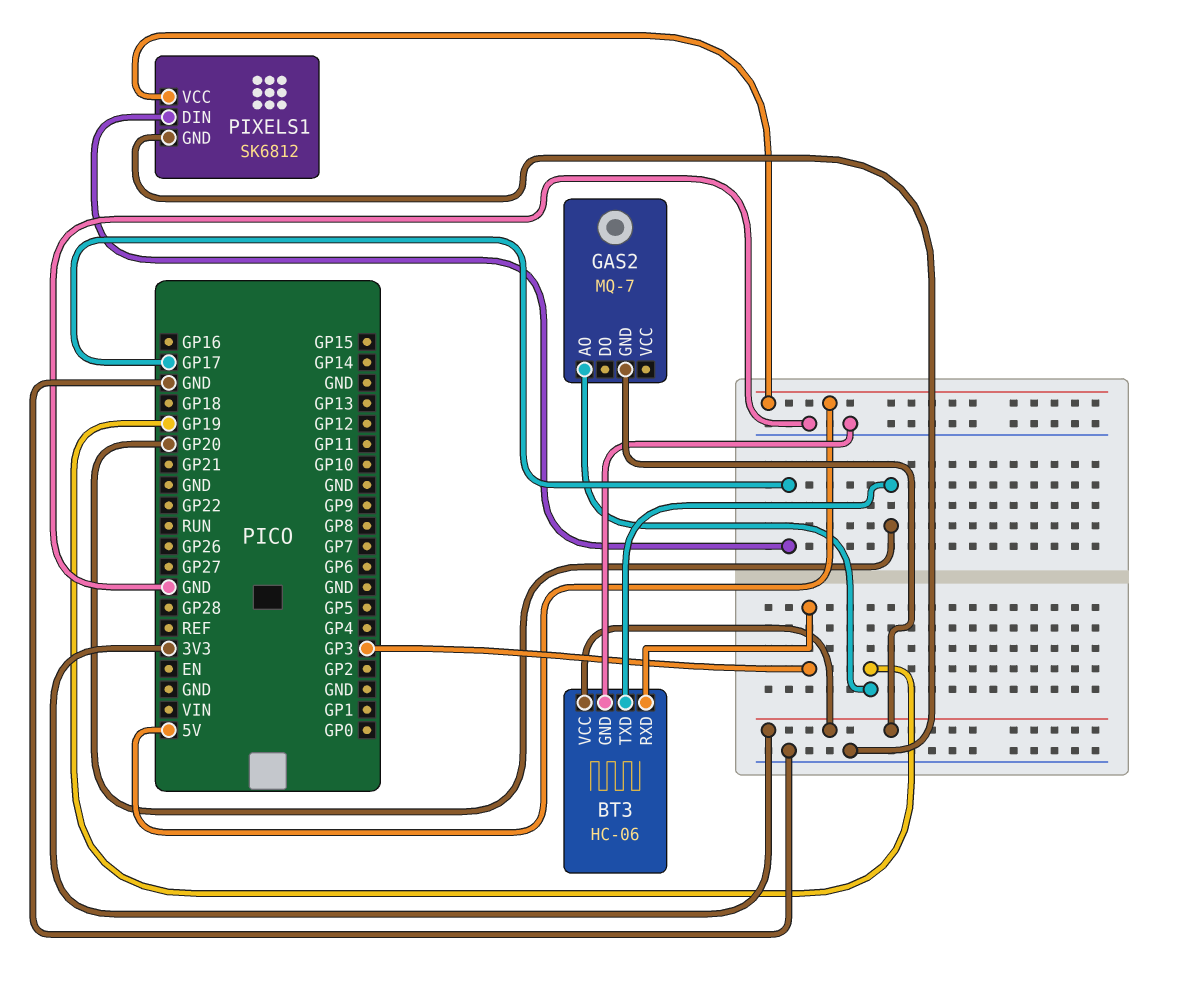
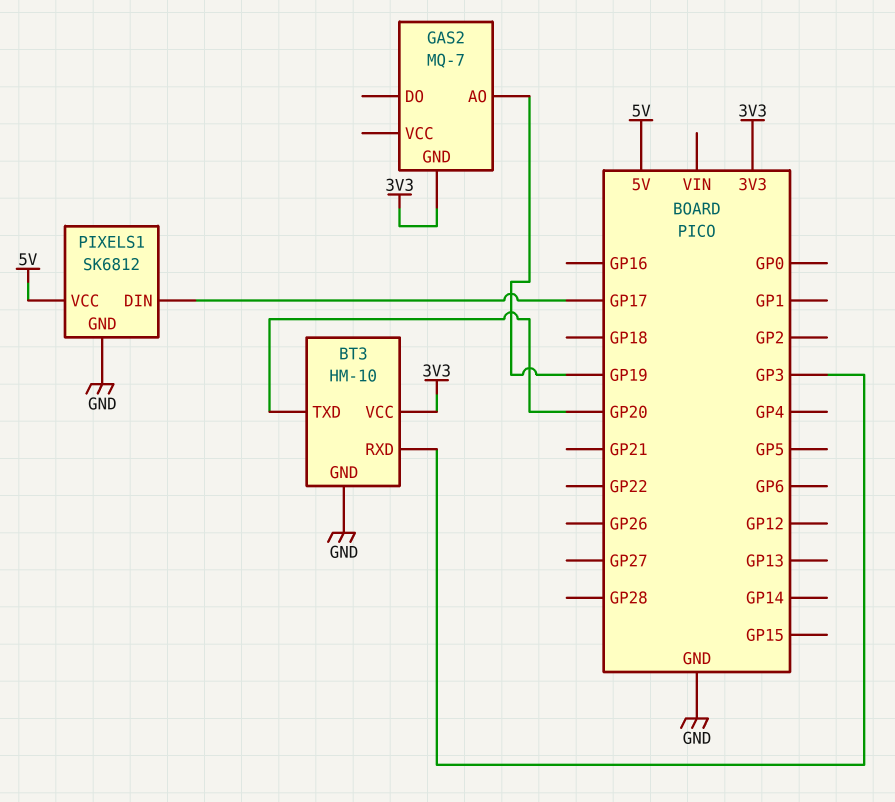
BT3: HC-06 -> HM-10

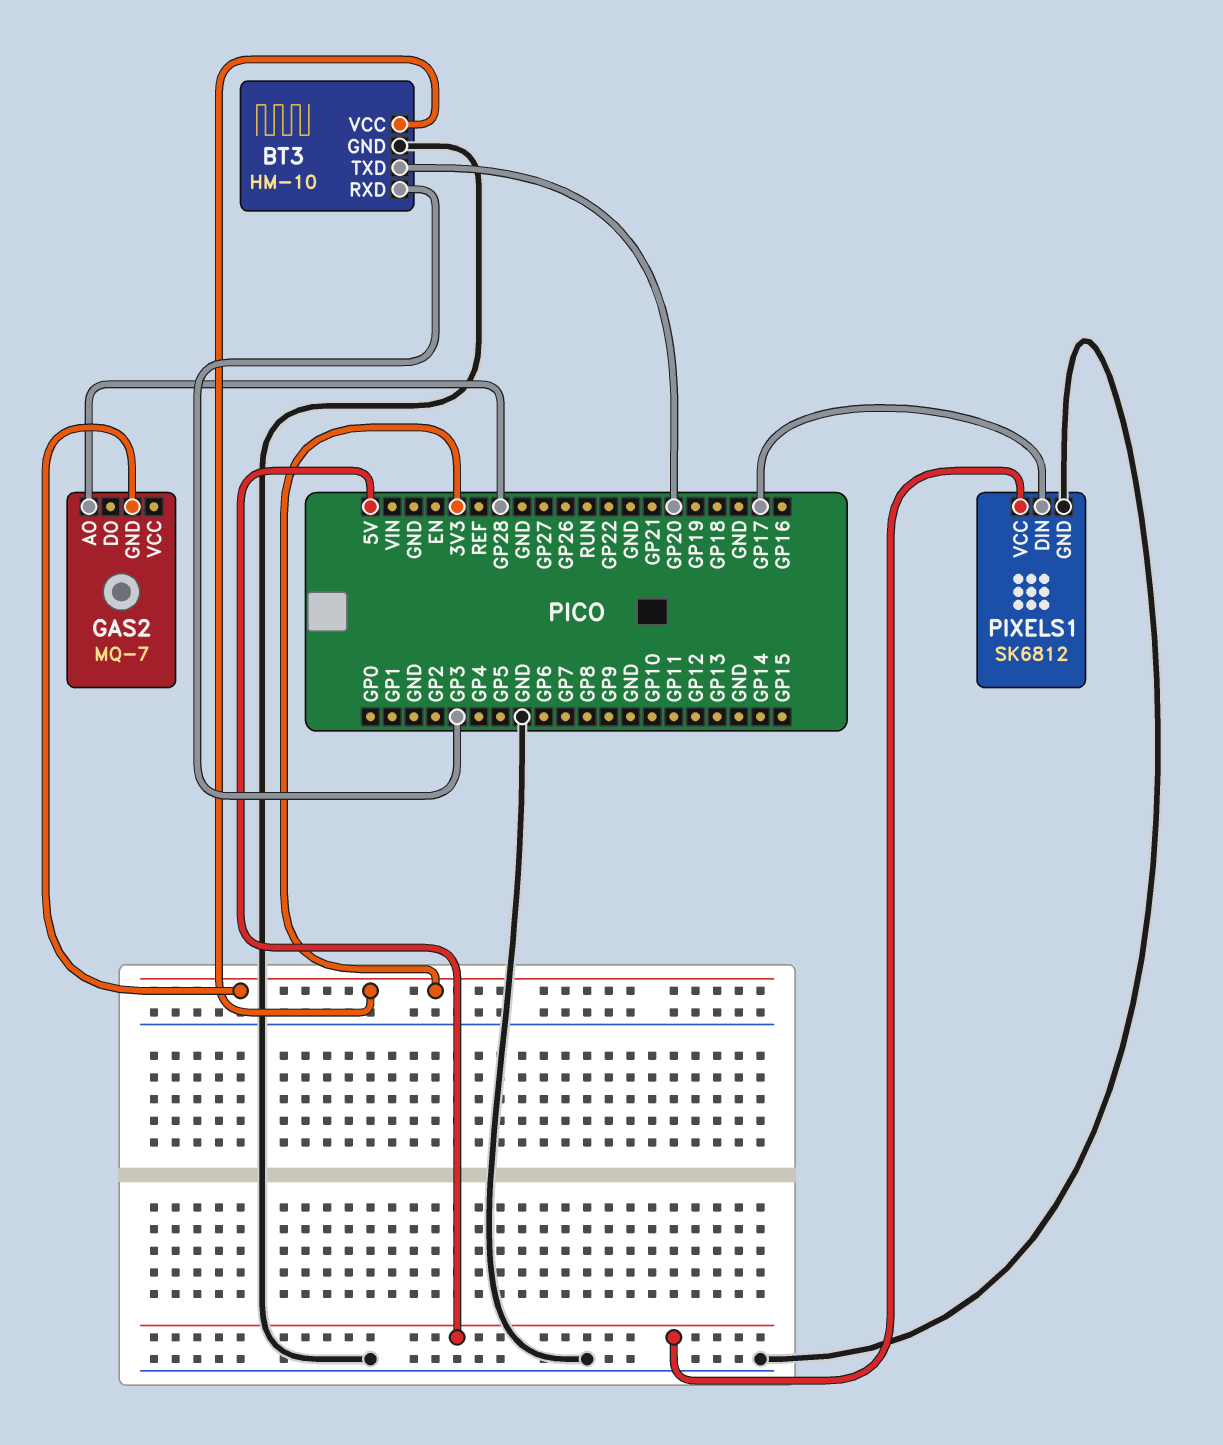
GAS2 pin AO: GP19 -> GP28

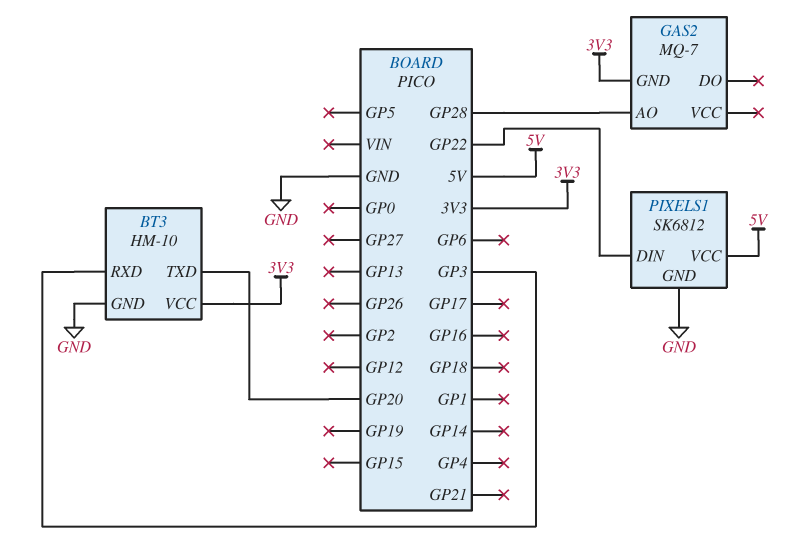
PIXELS1 pin DIN: GP17 -> GP22

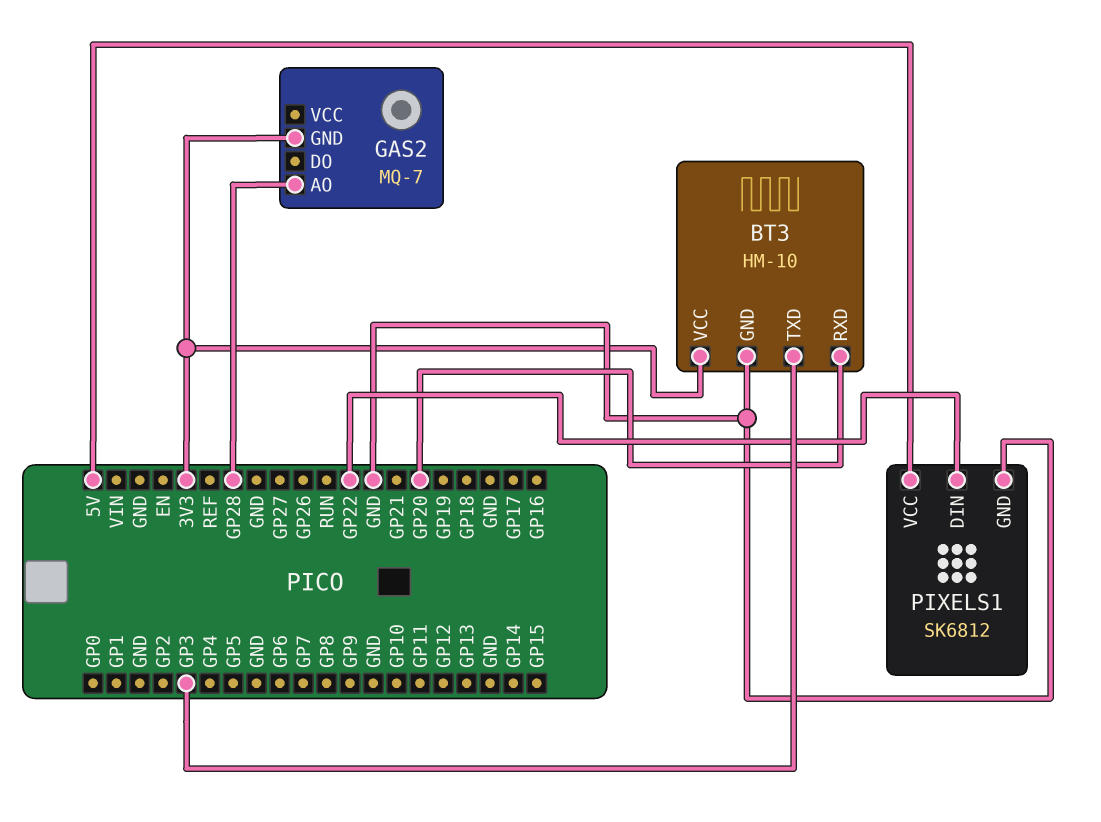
BT3 pin RXD: GP3 -> GP20
BT3 pin TXD: GP20 -> GP3

